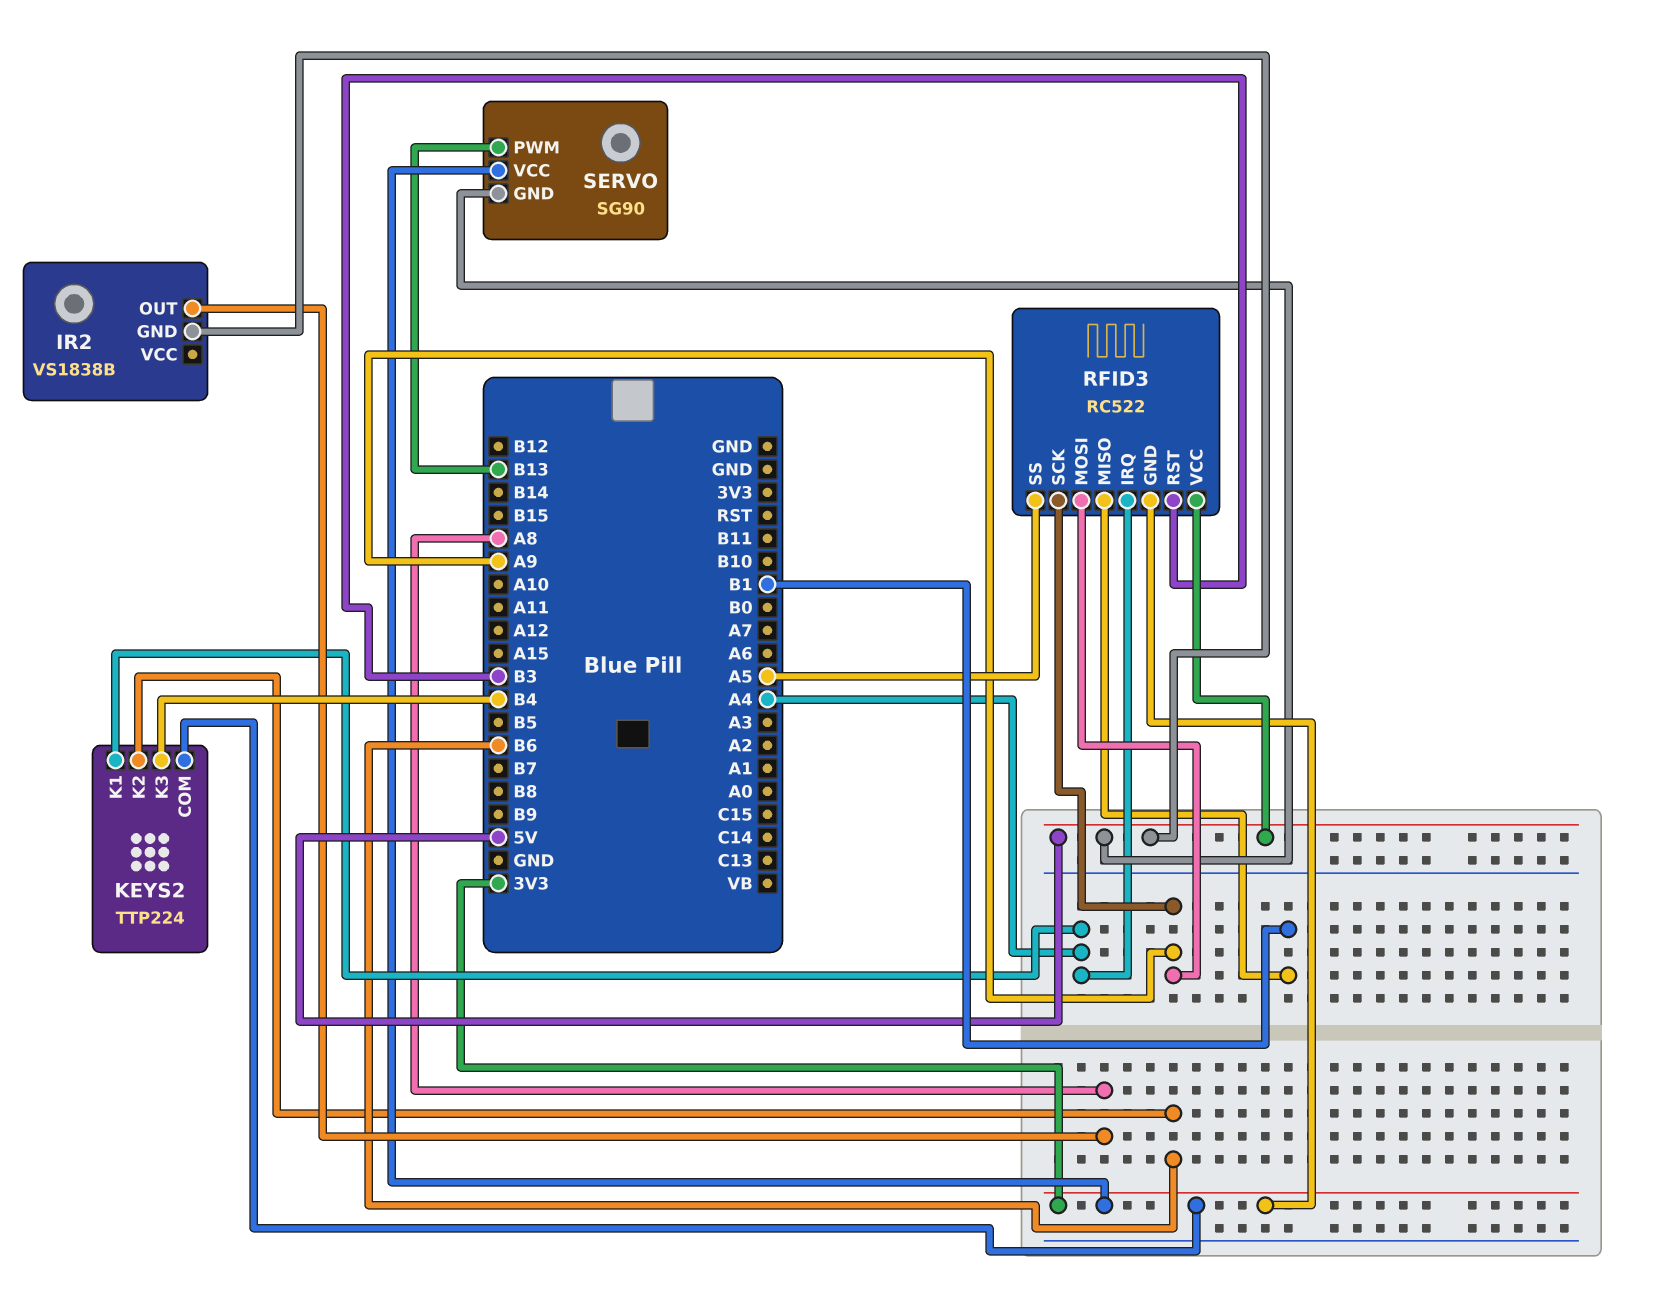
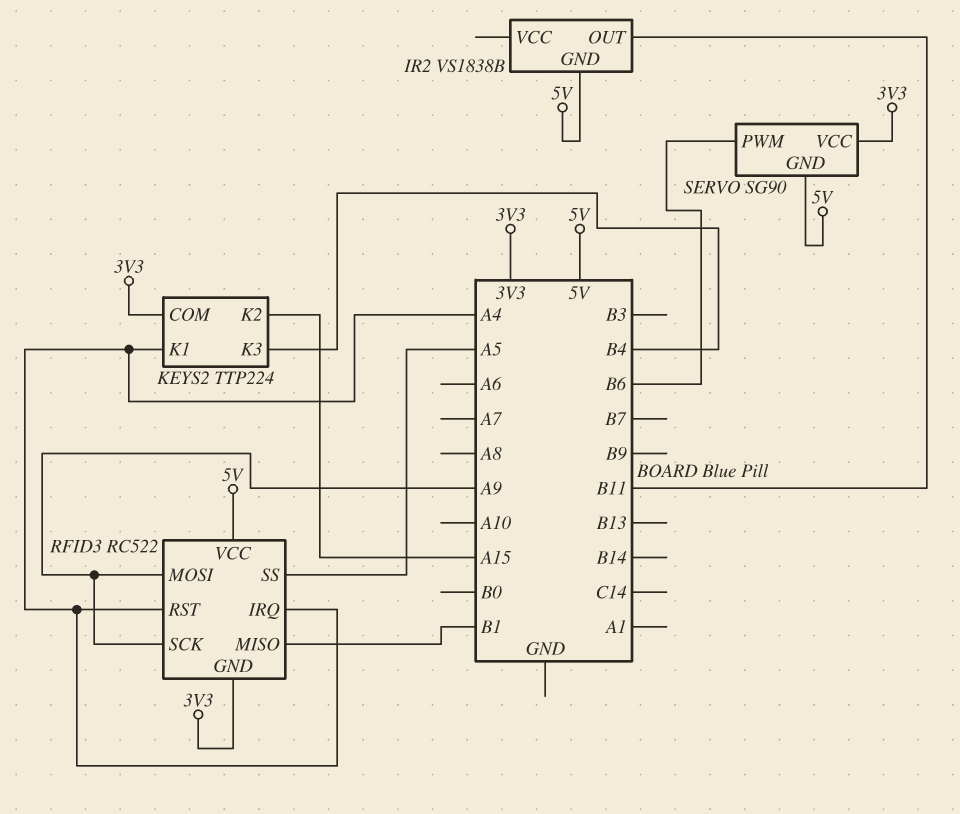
IR2 pin OUT: A8 -> B11
KEYS2 pin K2: B6 -> A15
RFID3 pin RST: B3 -> A4
SERVO pin PWM: B13 -> B6

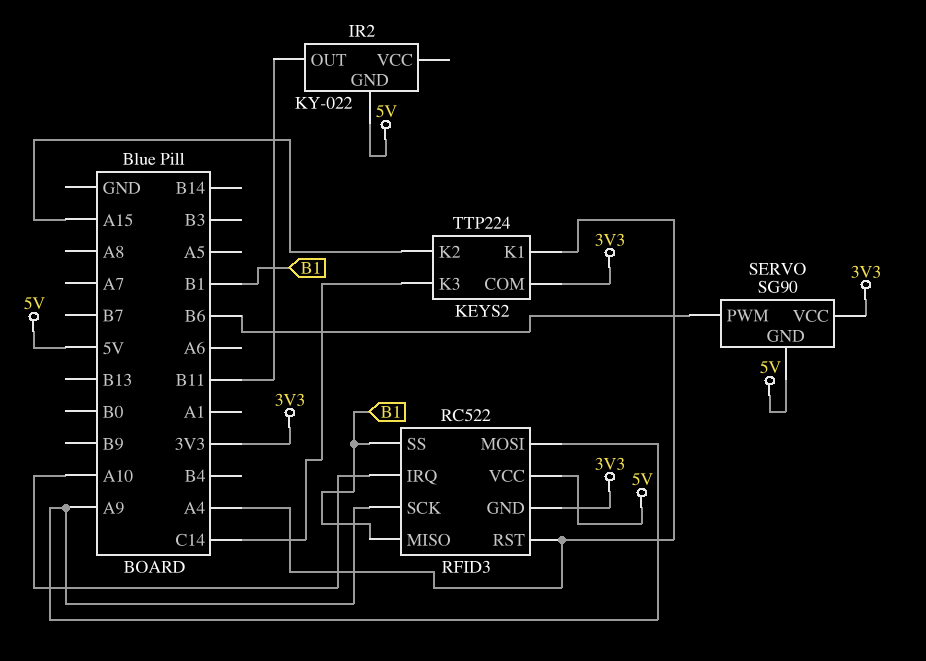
IR2: VS1838B -> KY-022
KEYS2 pin K3: B4 -> C14
RFID3 pin IRQ: A4 -> A10
RFID3 pin SS: A5 -> B1

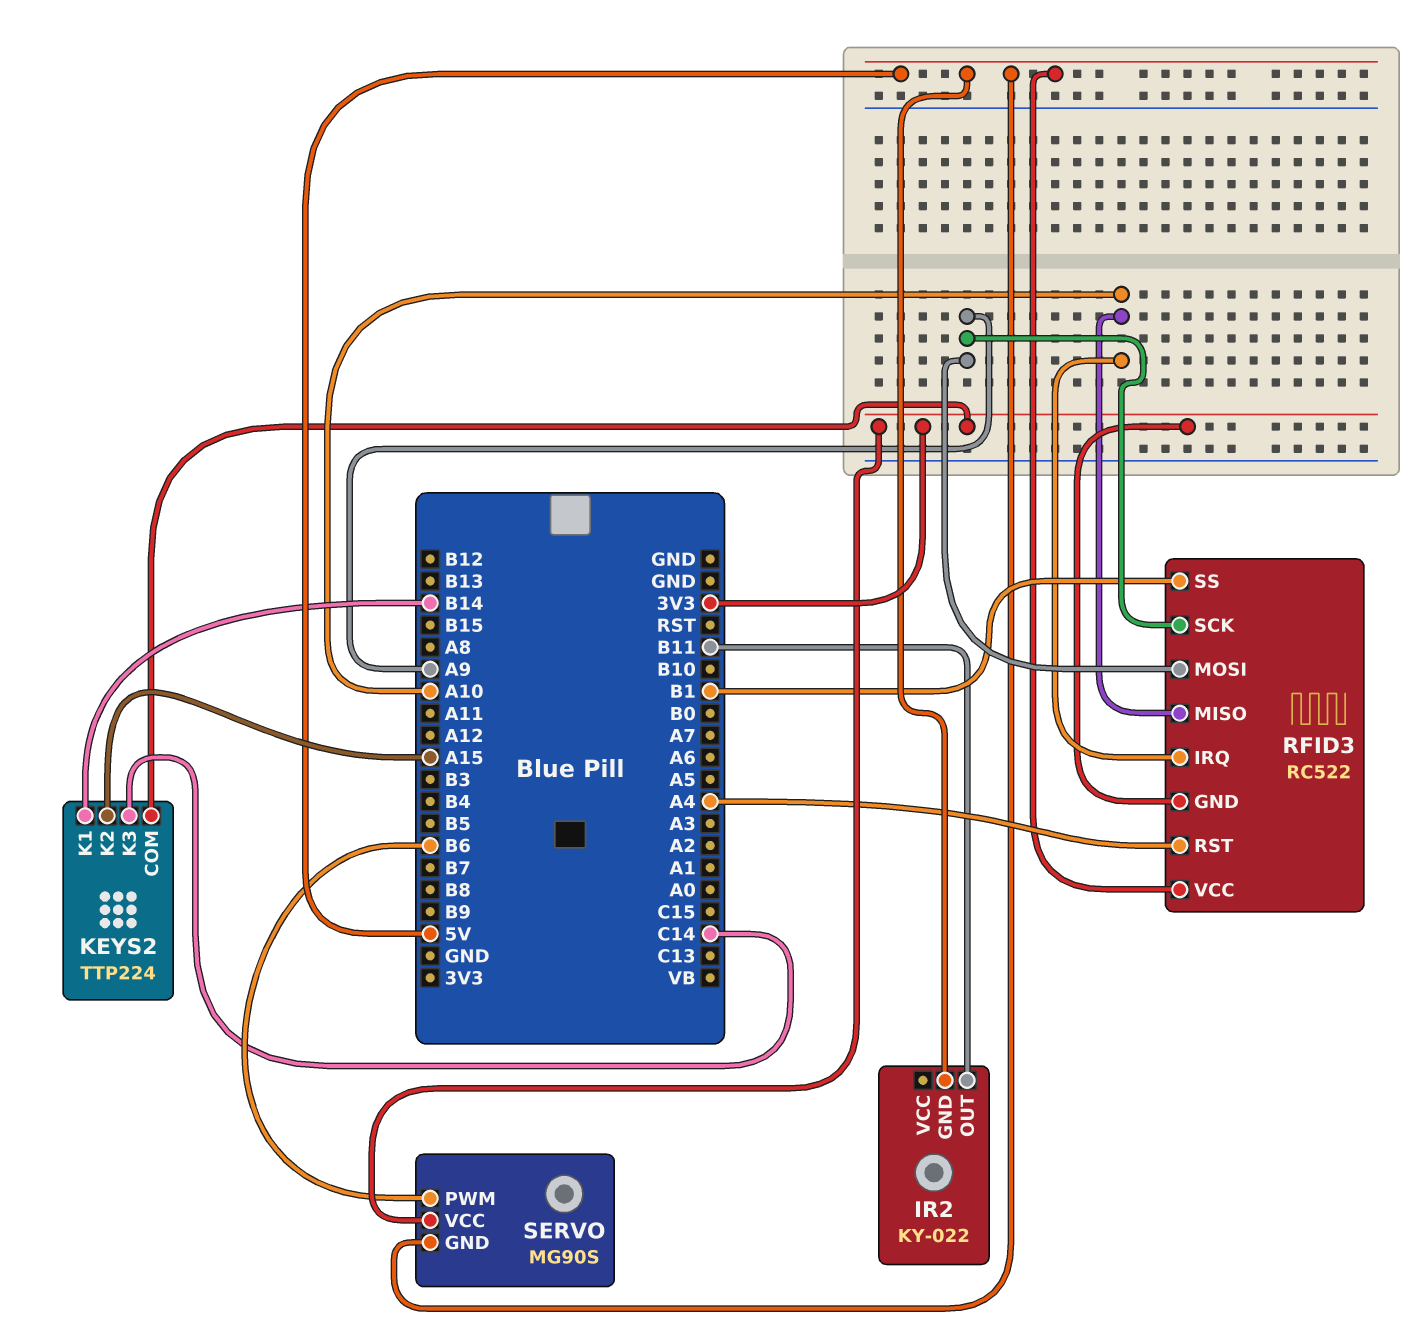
KEYS2 pin K1: A4 -> B14
RFID3 pin MISO: B1 -> A10
SERVO: SG90 -> MG90S

